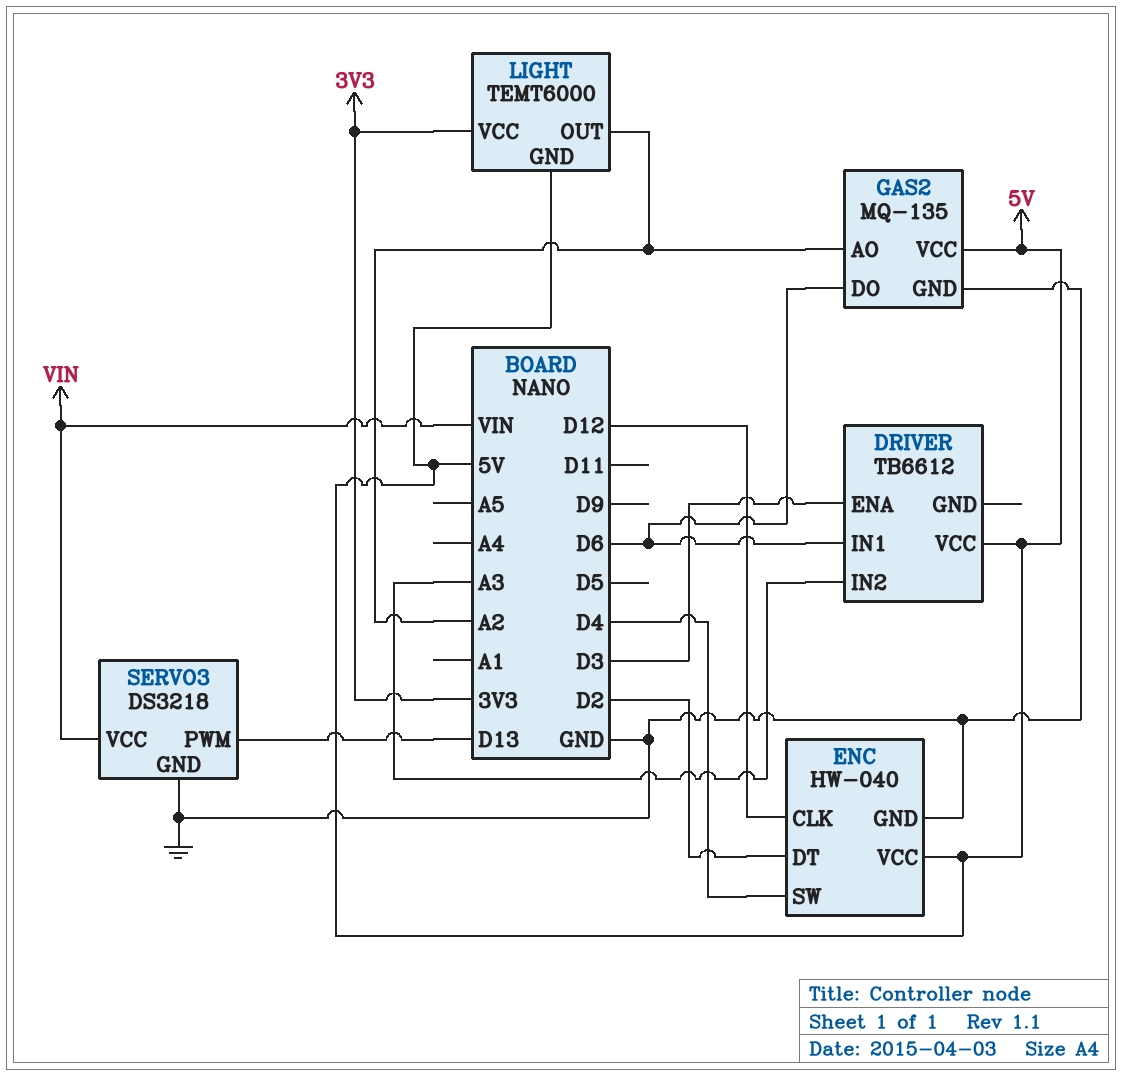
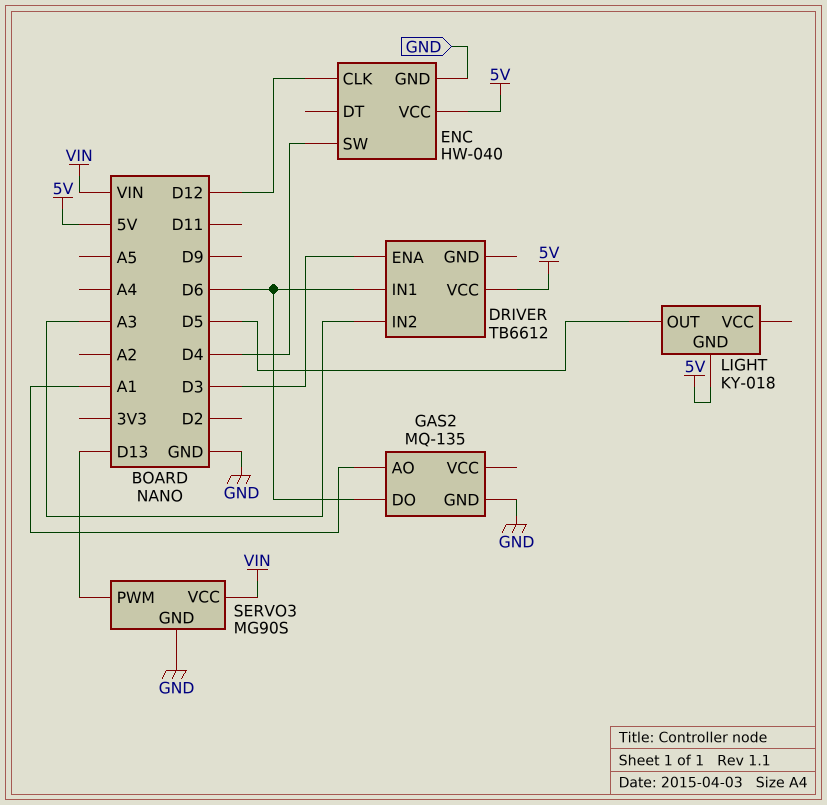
ENC pin DT: D2 -> none
GAS2 pin AO: A2 -> A1
GAS2 pin VCC: 5V -> none
LIGHT: TEMT6000 -> KY-018
LIGHT pin OUT: A2 -> D5
LIGHT pin VCC: 3V3 -> none
SERVO3: DS3218 -> MG90S

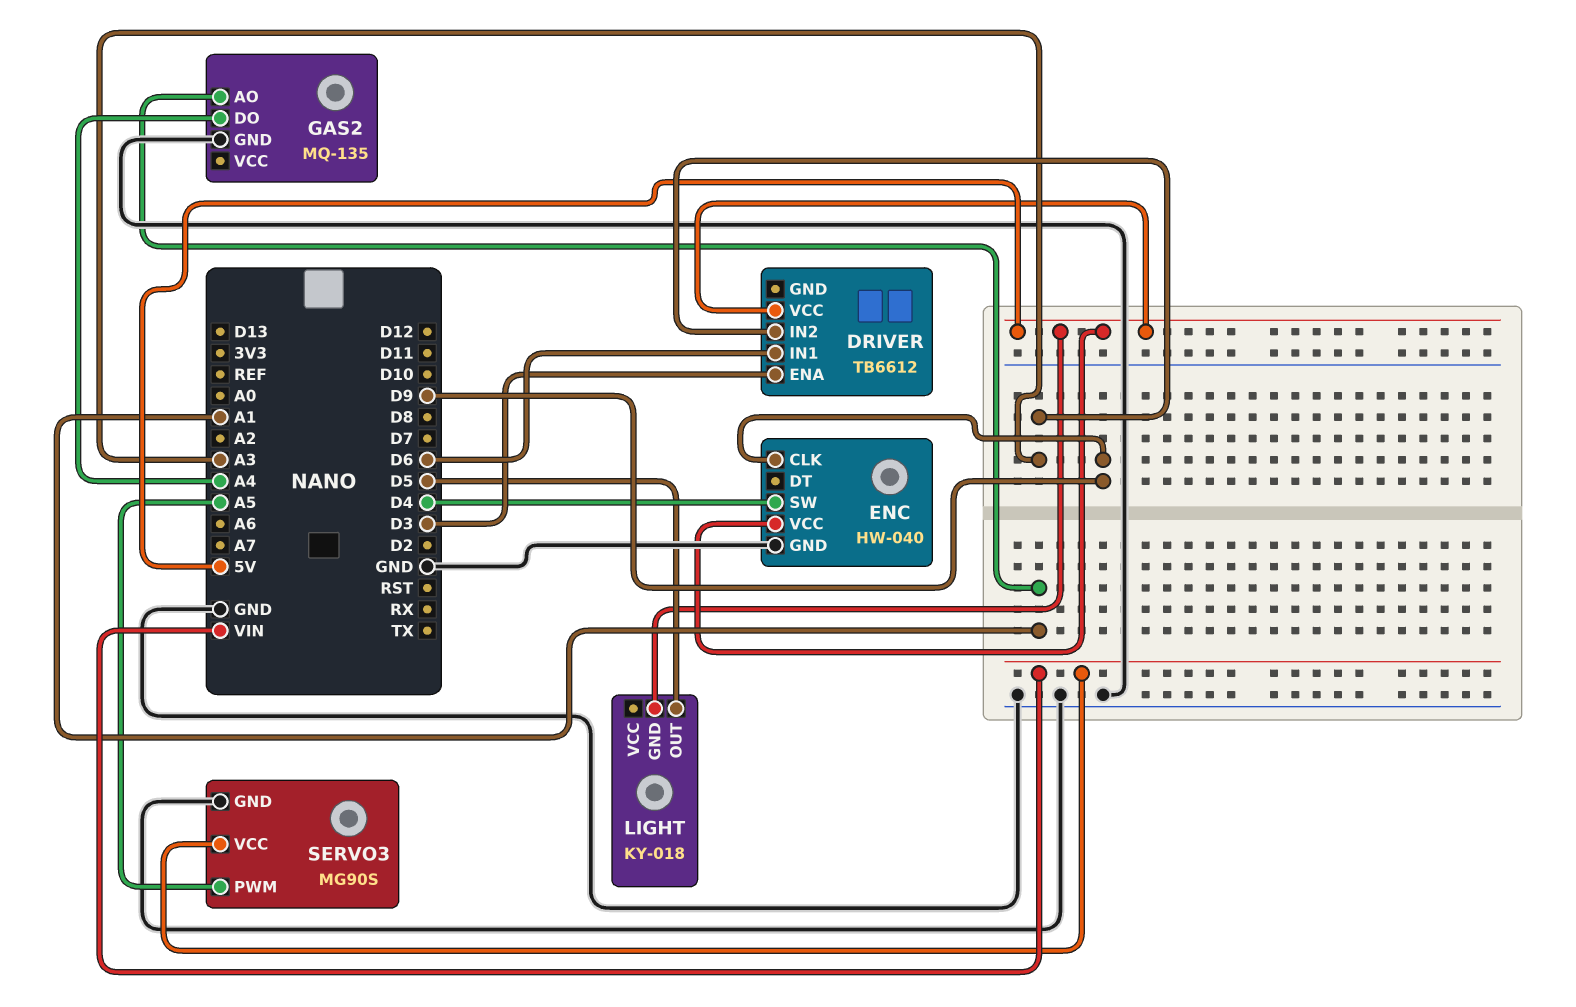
ENC pin CLK: D12 -> D9
GAS2 pin DO: D6 -> A4
SERVO3 pin PWM: D13 -> A5

